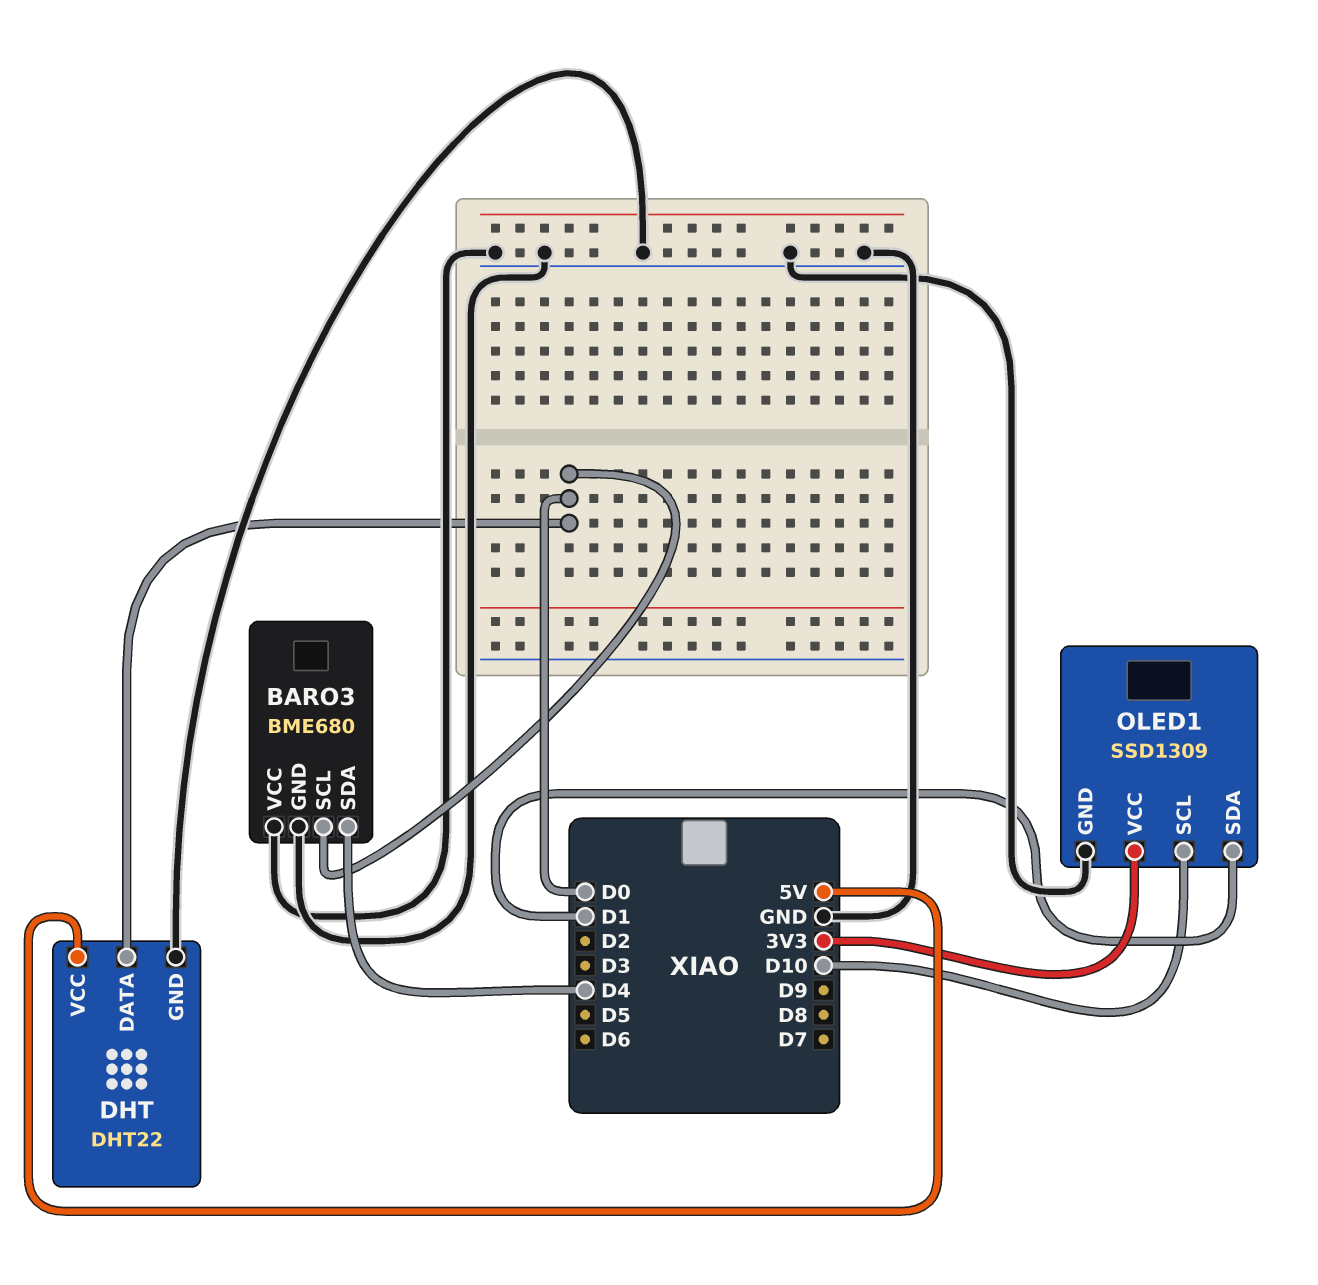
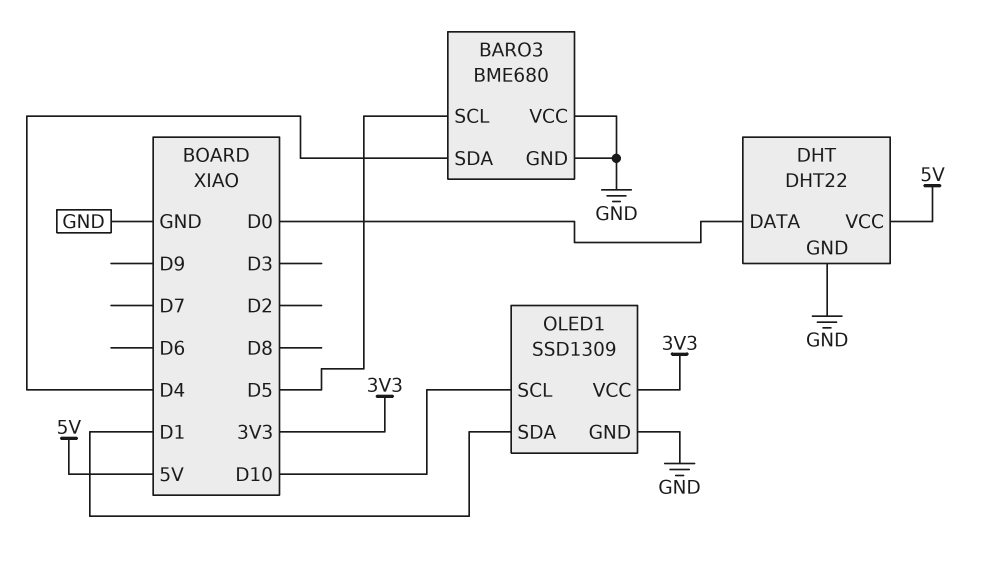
BARO3 pin SCL: D0 -> D5

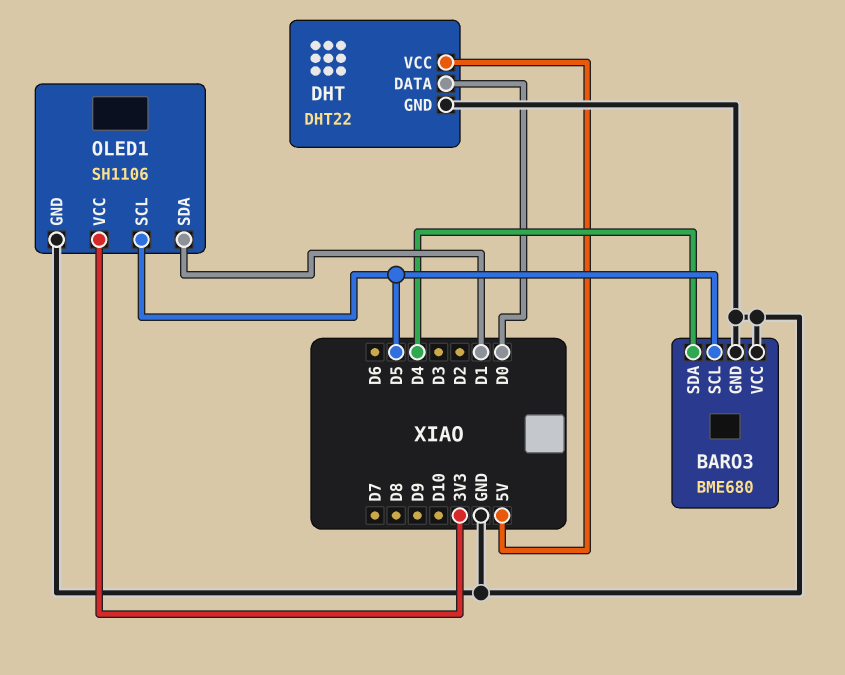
OLED1: SSD1309 -> SH1106
OLED1 pin SCL: D10 -> D5

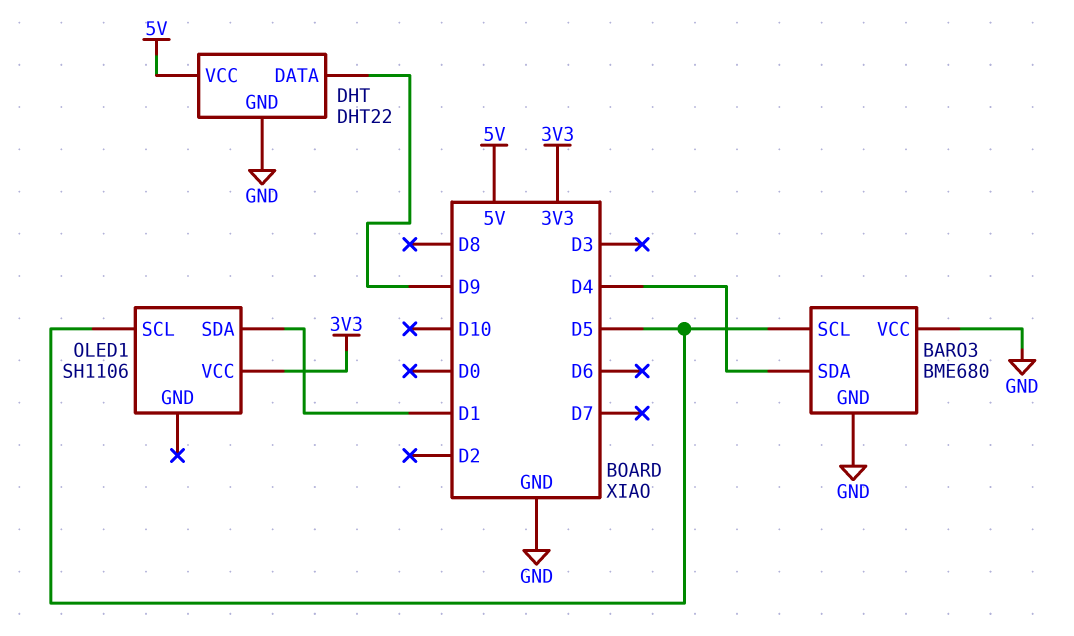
DHT pin DATA: D0 -> D9
OLED1 pin GND: GND -> none

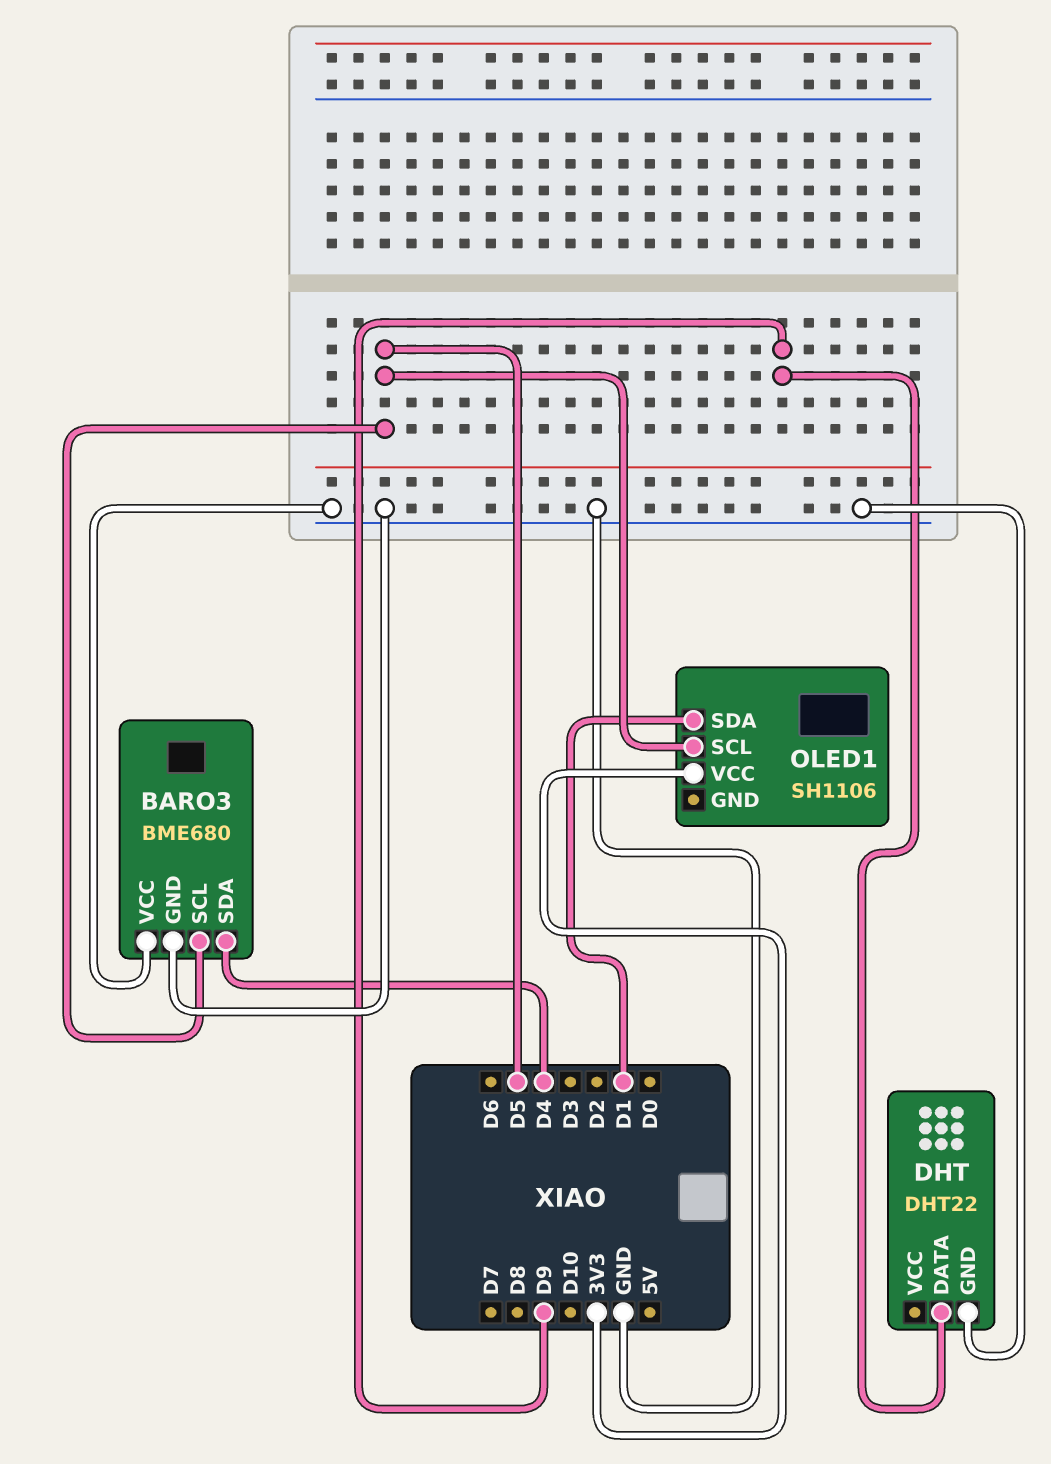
DHT pin VCC: 5V -> none

